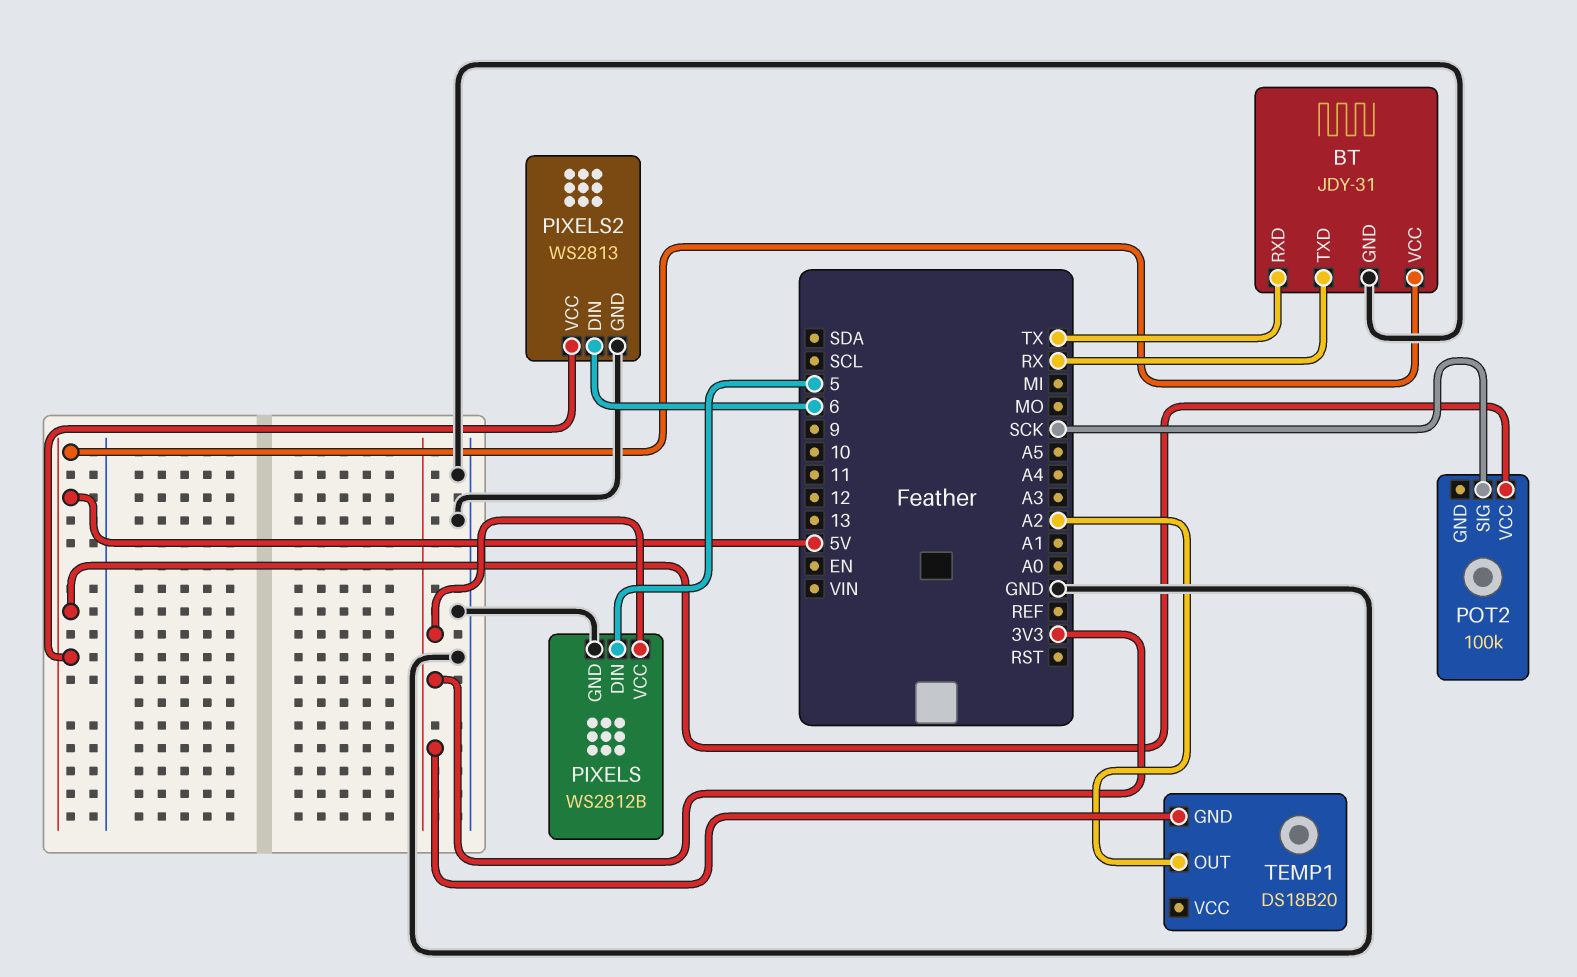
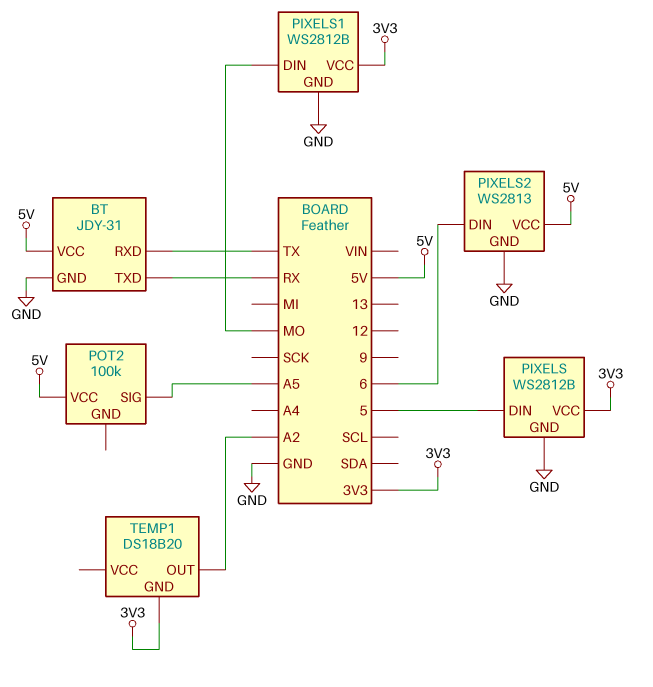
PIXELS1: none -> WS2812B
PIXELS1 pin DIN: none -> MO
PIXELS1 pin GND: none -> GND
PIXELS1 pin VCC: none -> 3V3
POT2 pin SIG: SCK -> A5

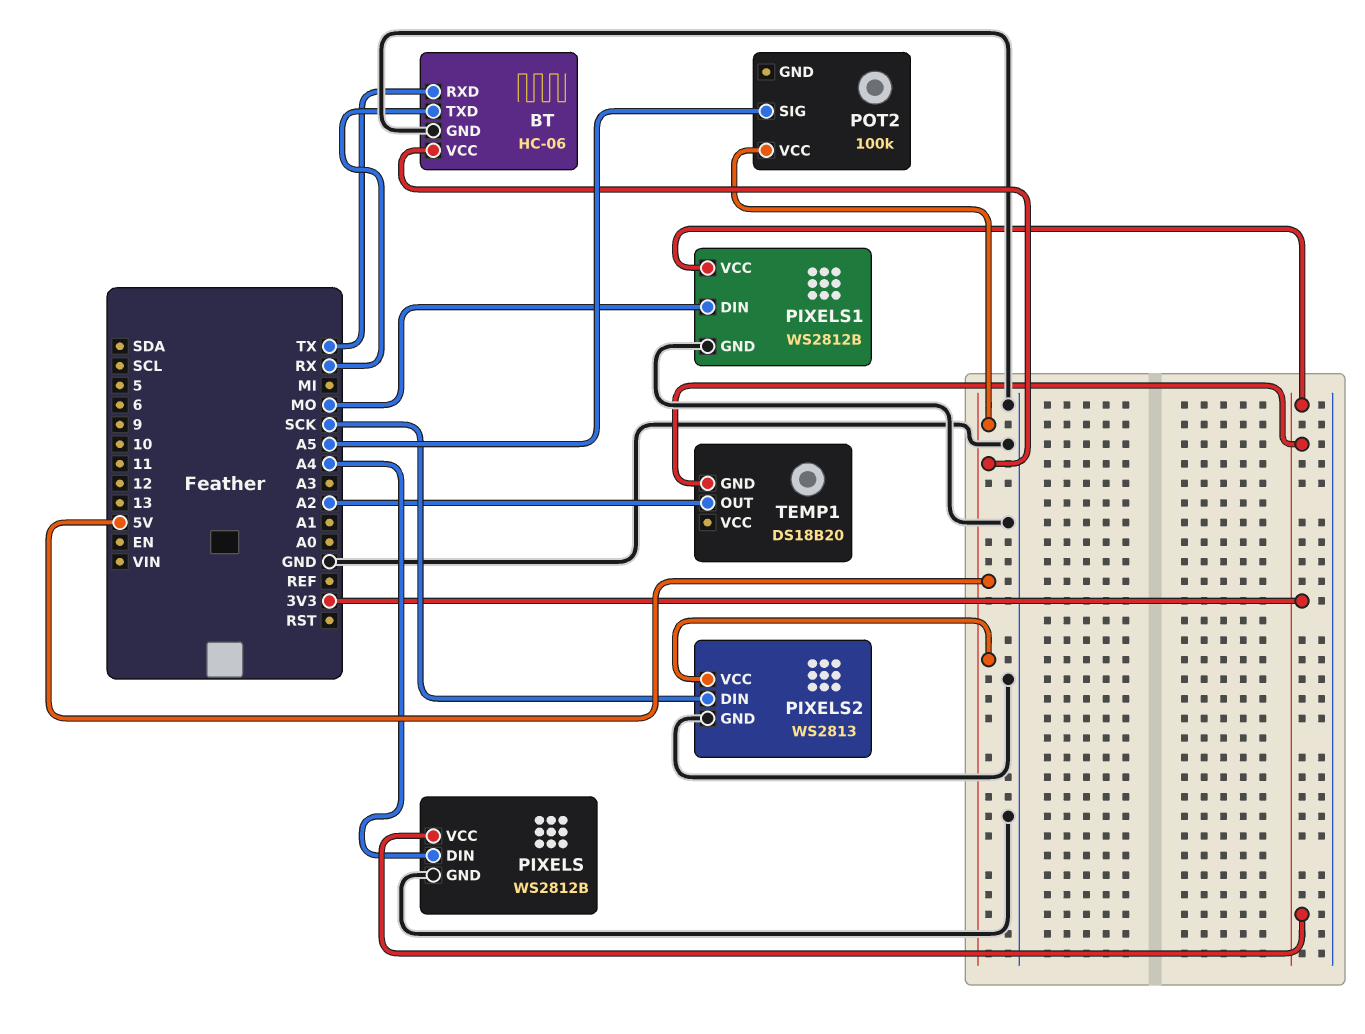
BT: JDY-31 -> HC-06
PIXELS pin DIN: 5 -> A4
PIXELS2 pin DIN: 6 -> SCK

